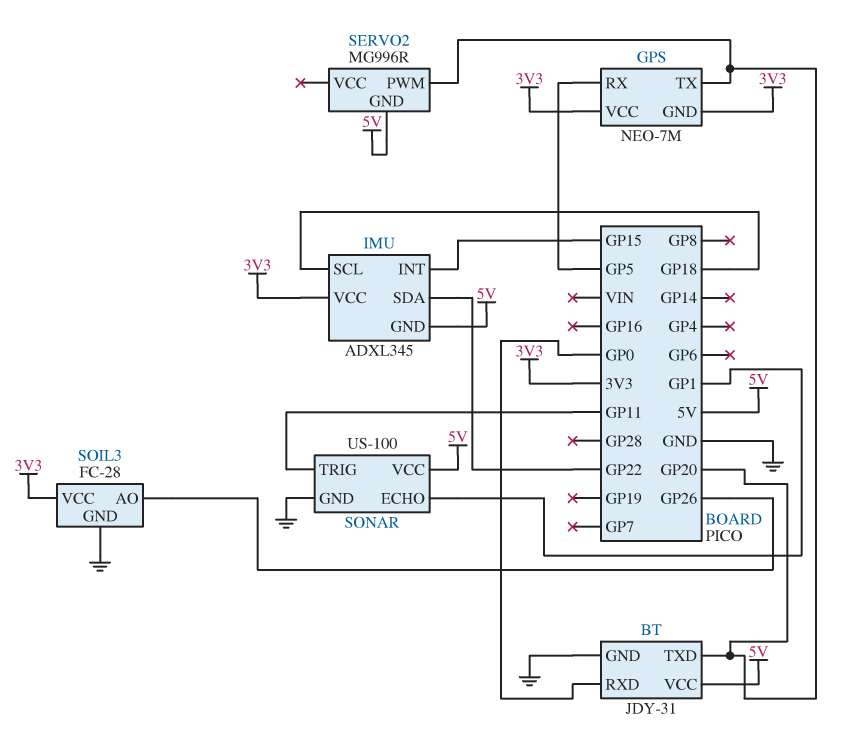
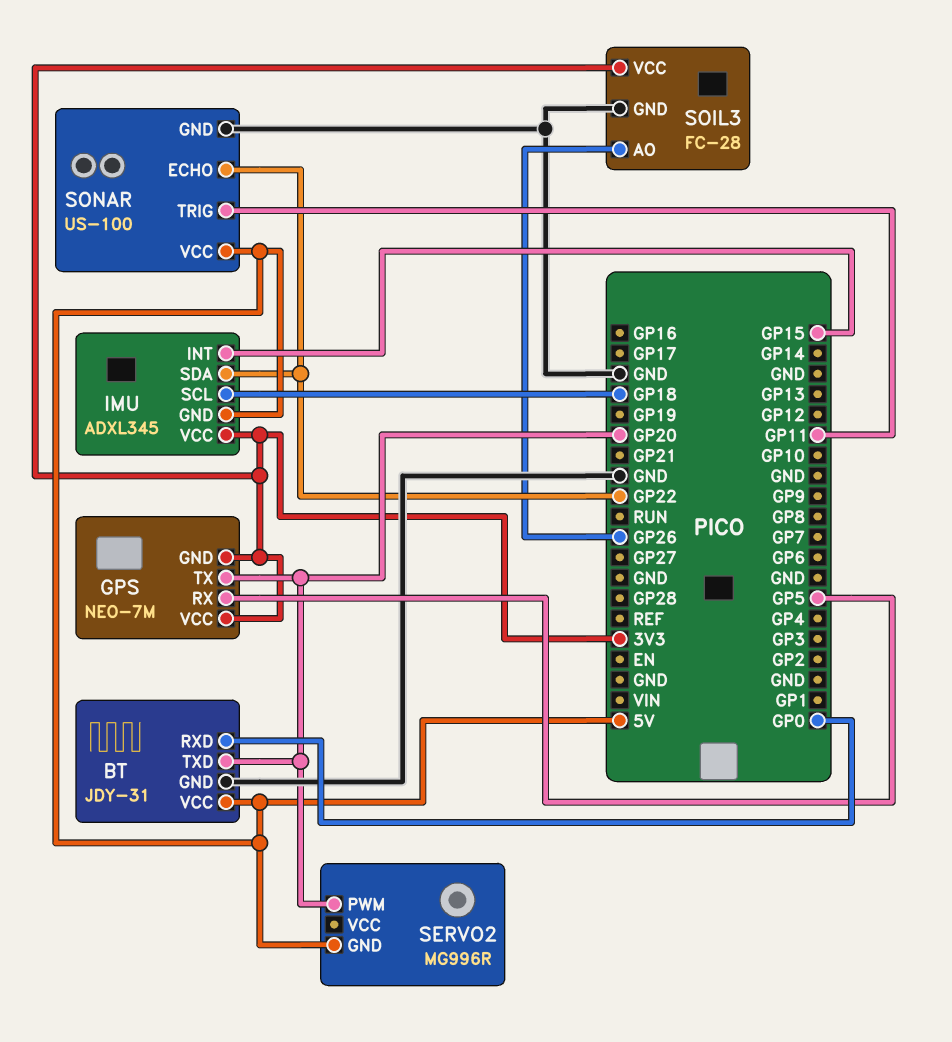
SONAR pin ECHO: GP1 -> GP22

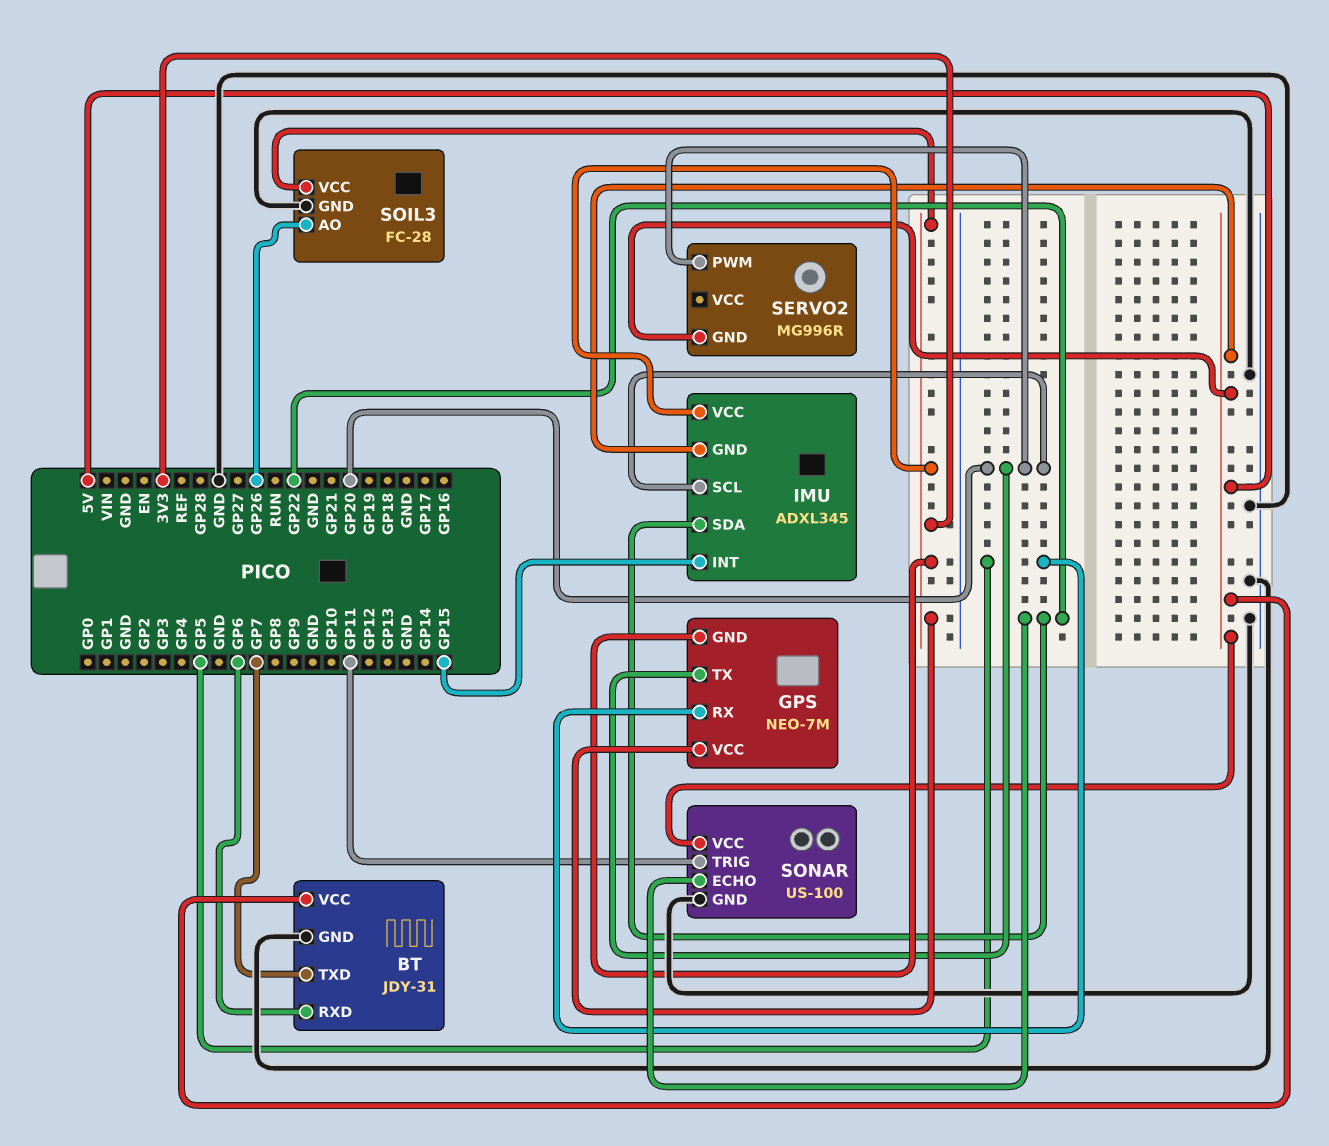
BT pin RXD: GP0 -> GP6
BT pin TXD: GP20 -> GP7
IMU pin SCL: GP18 -> GP20

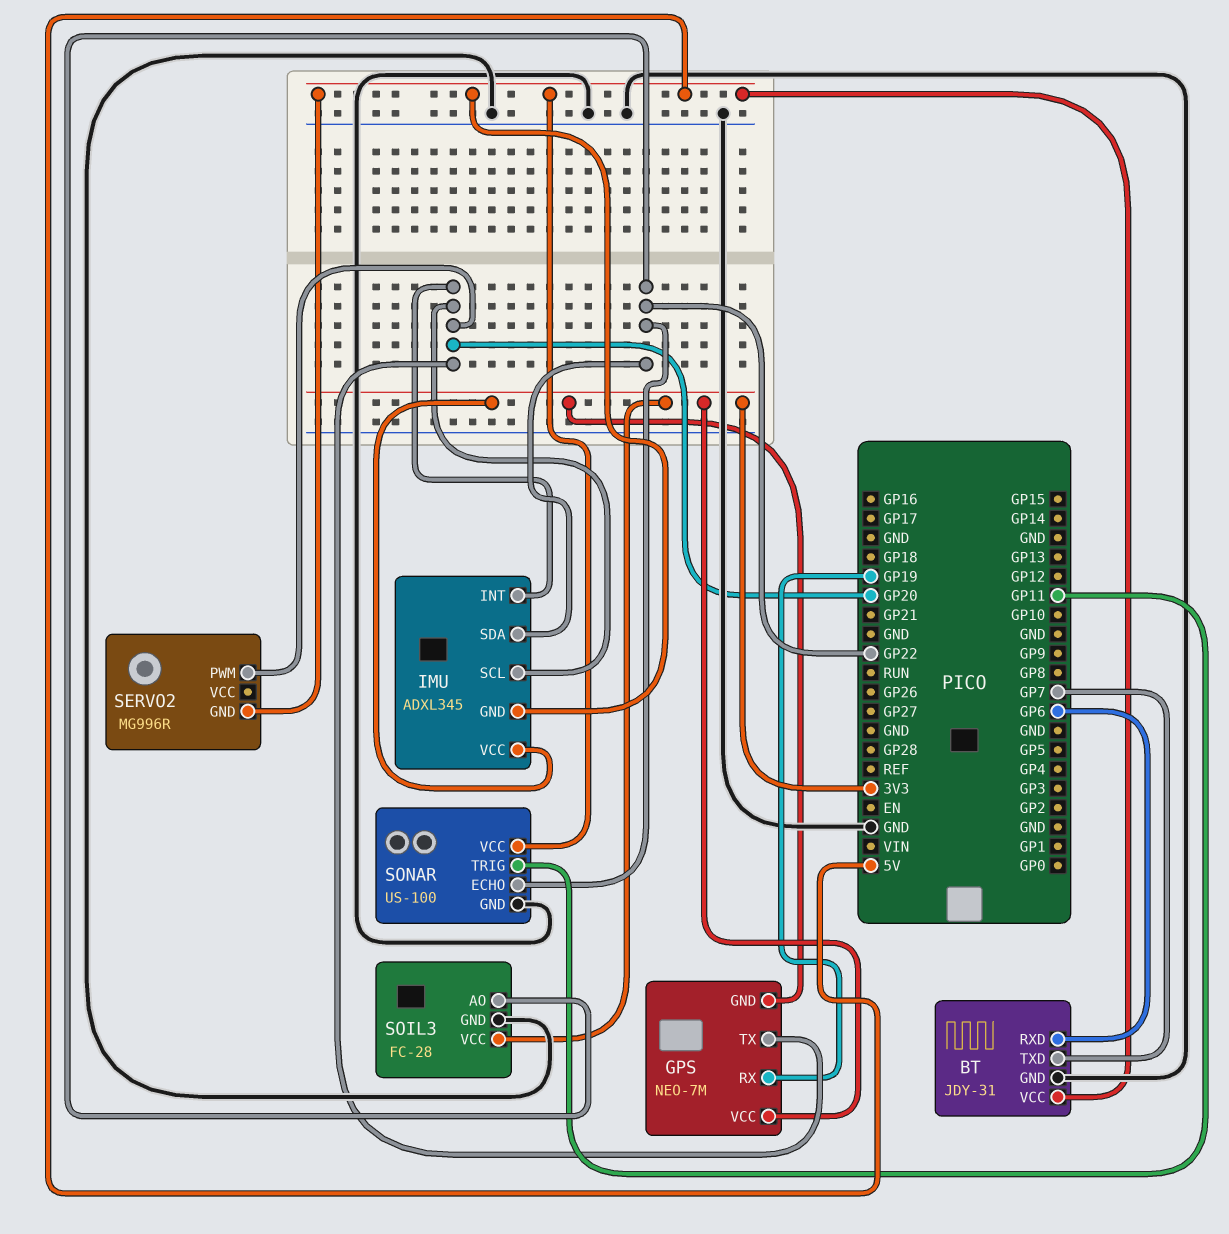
GPS pin RX: GP5 -> GP19
IMU pin INT: GP15 -> GP20
SOIL3 pin AO: GP26 -> GP22

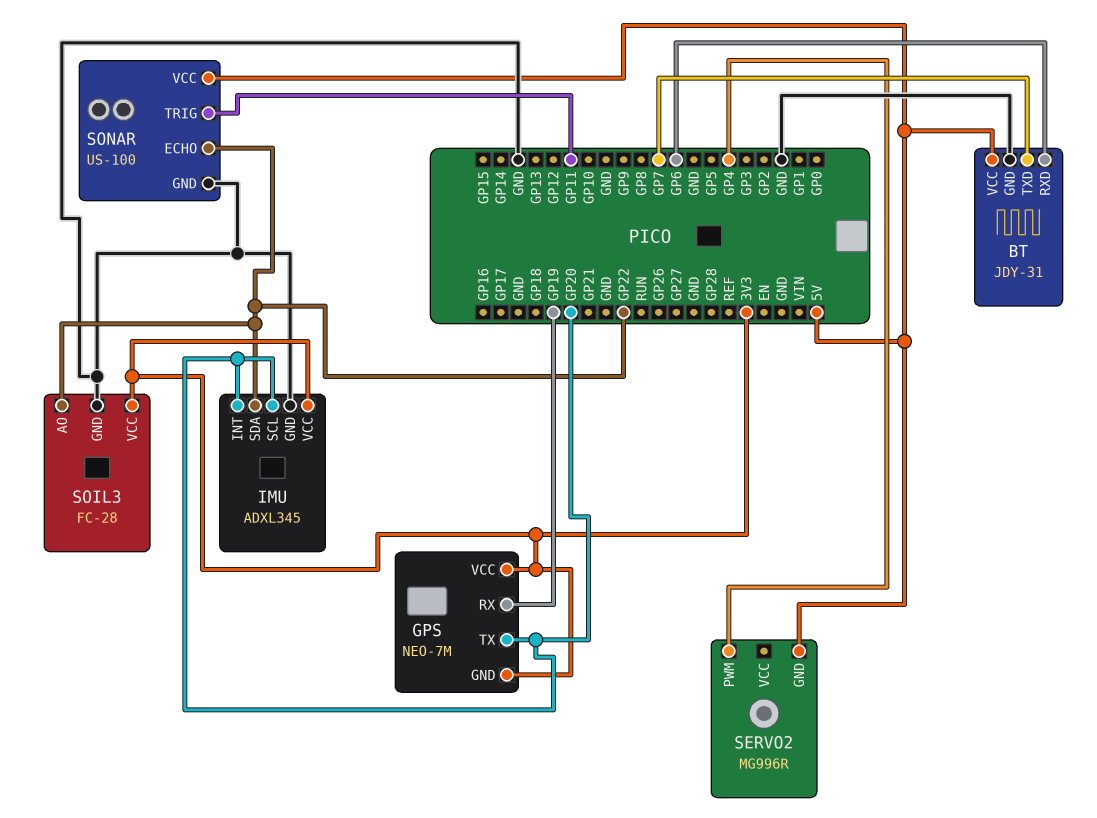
IMU pin GND: 5V -> GND
SERVO2 pin PWM: GP20 -> GP4

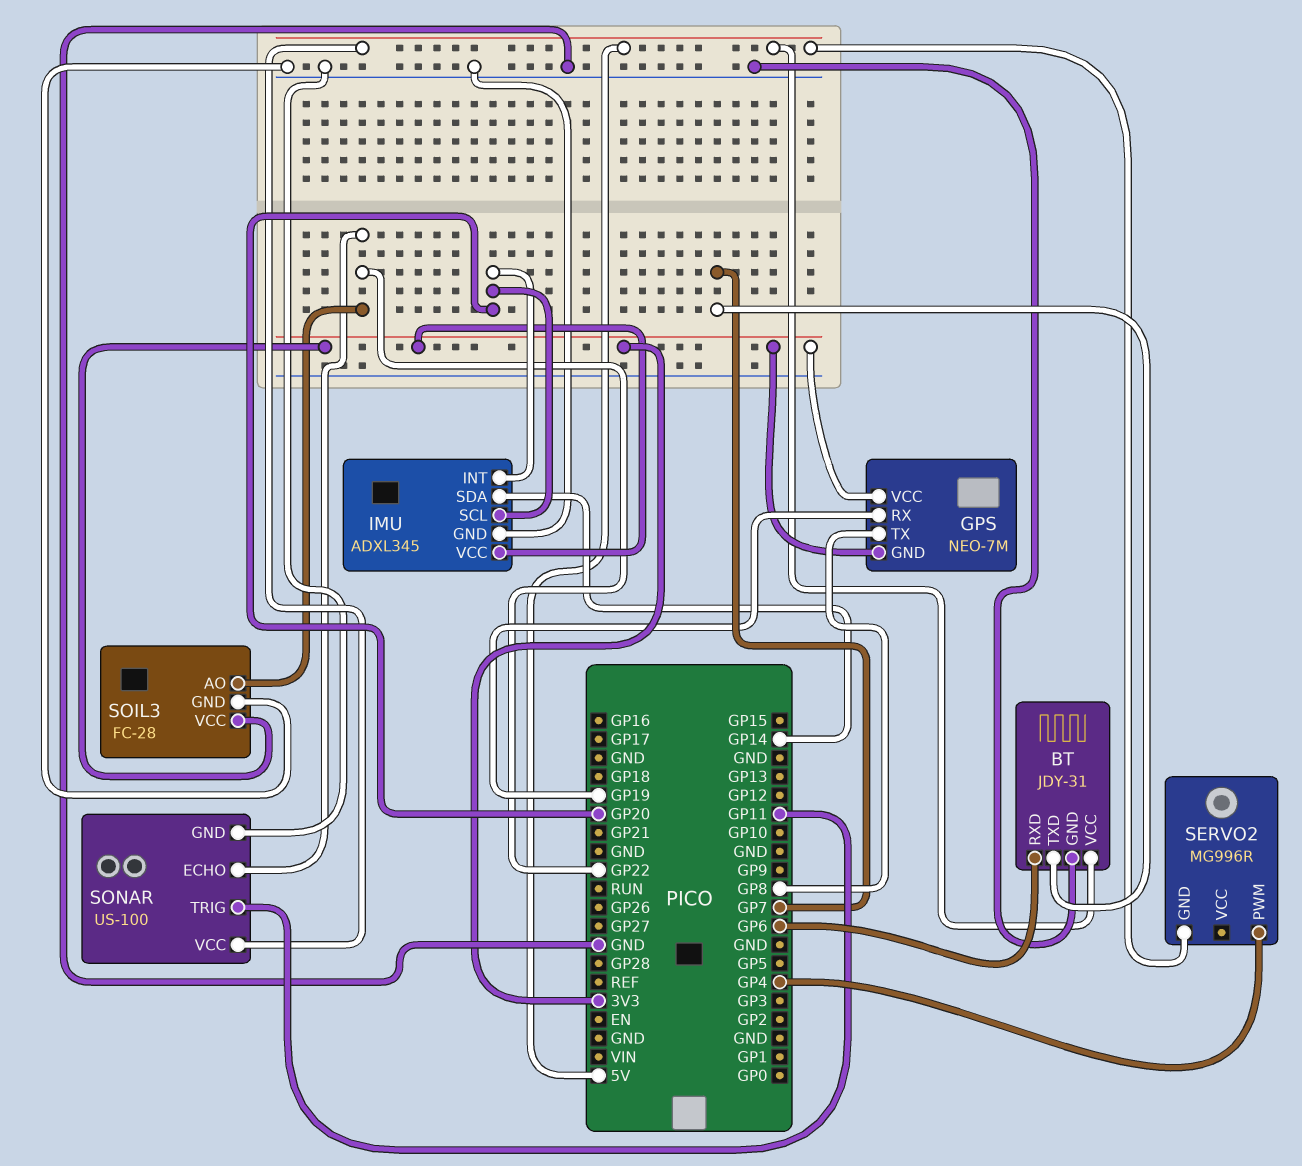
GPS pin TX: GP20 -> GP8
IMU pin SDA: GP22 -> GP14

